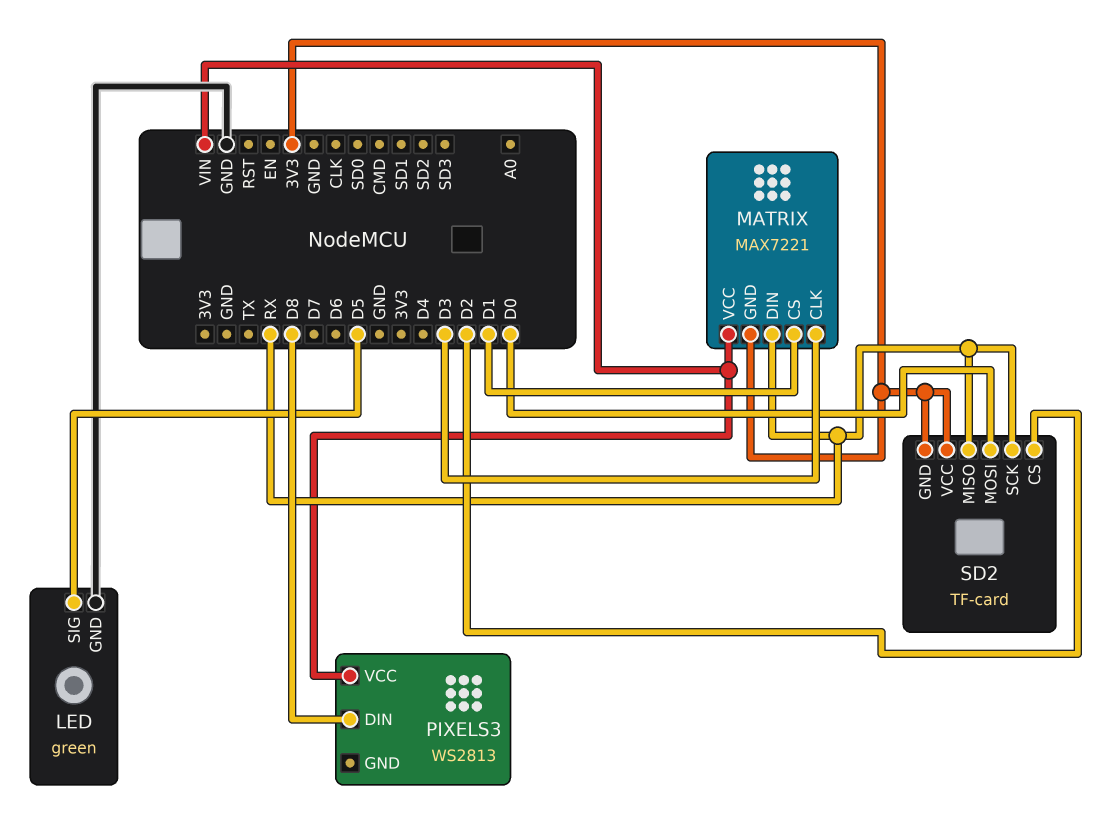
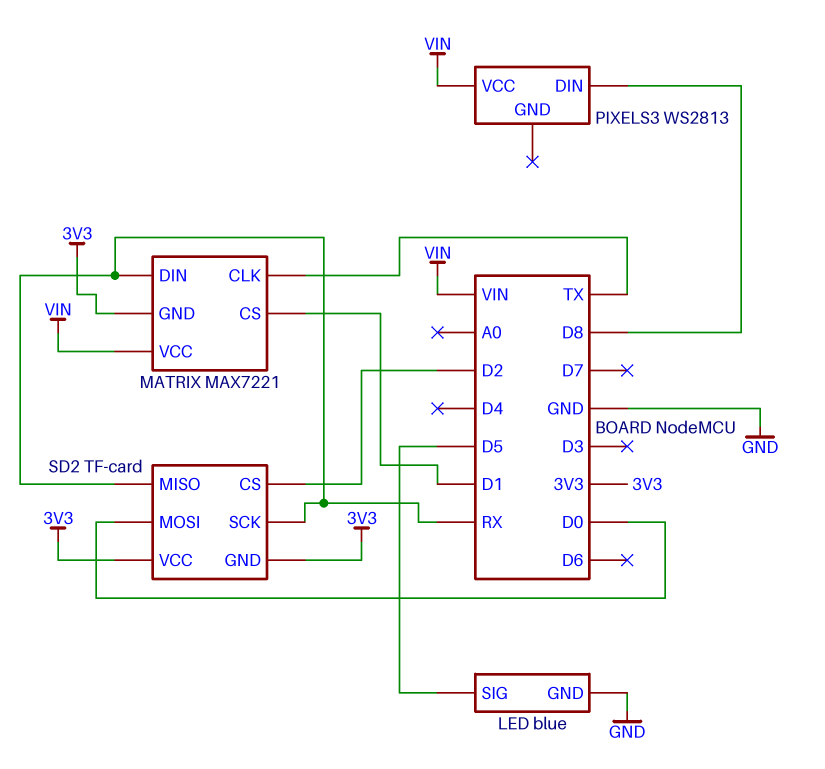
LED: green -> blue
MATRIX pin CLK: D3 -> TX

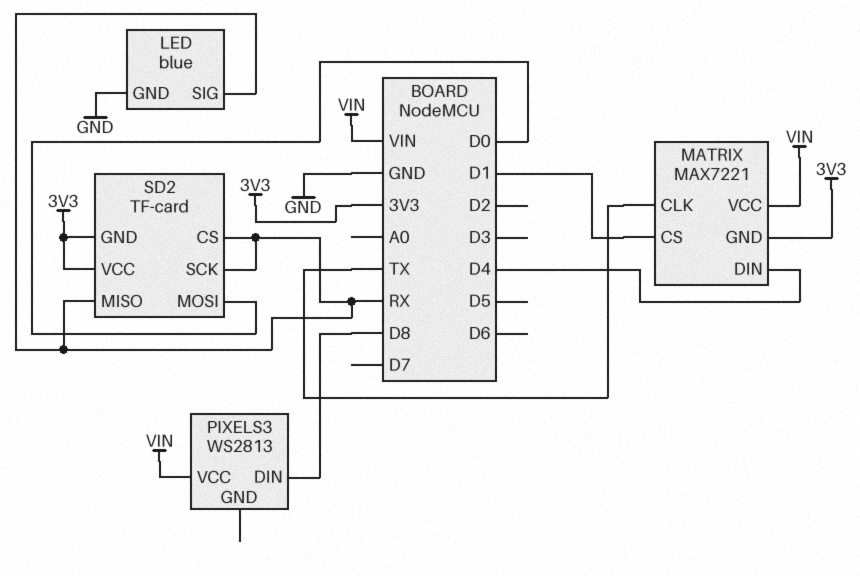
LED pin SIG: D5 -> RX
MATRIX pin DIN: RX -> D4
SD2 pin CS: D2 -> RX

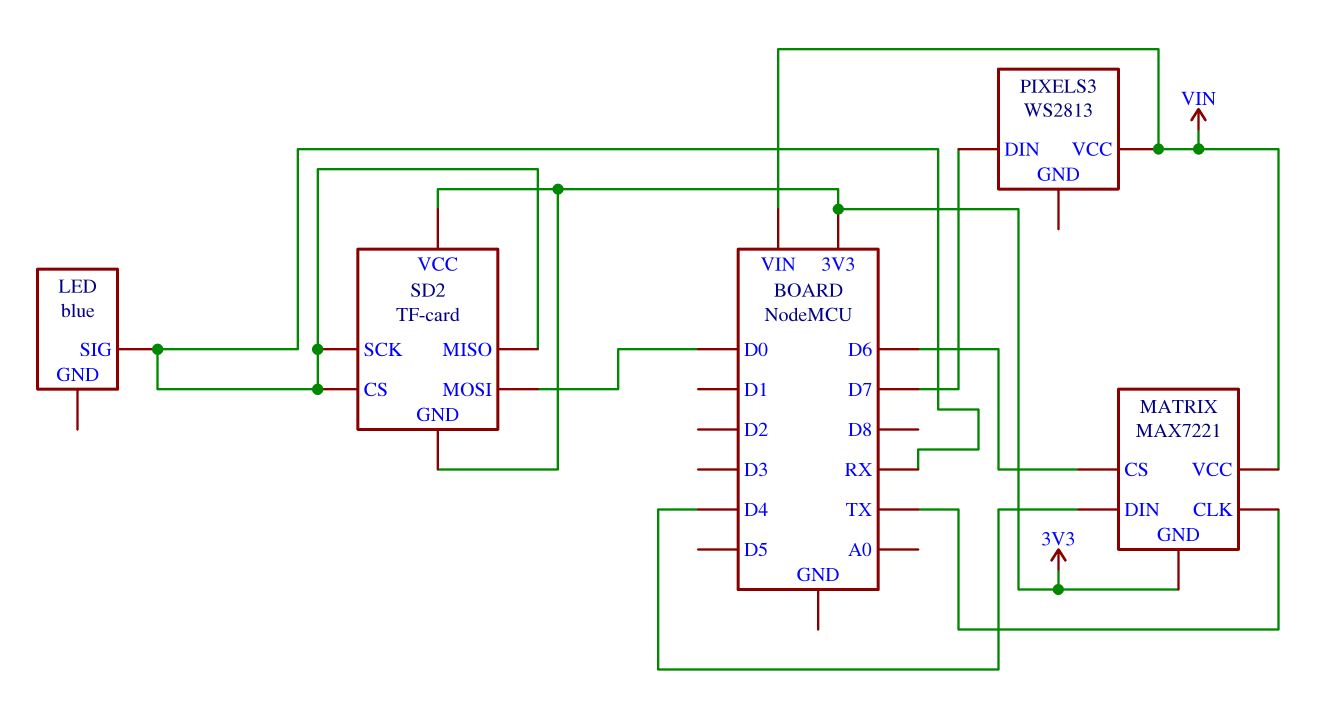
LED pin GND: GND -> none
MATRIX pin CS: D1 -> D6
PIXELS3 pin DIN: D8 -> D7

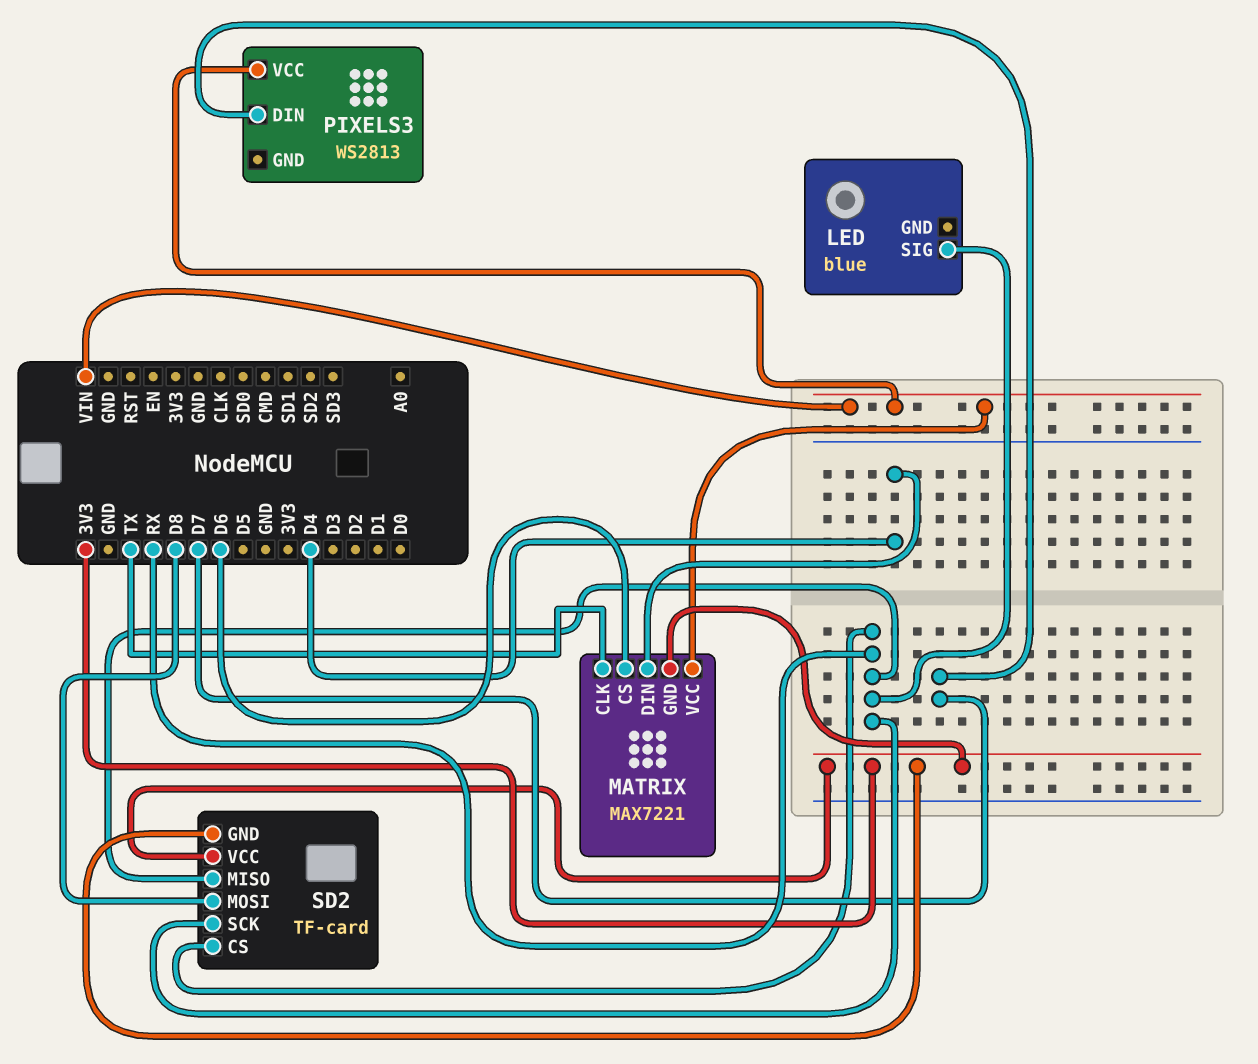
SD2 pin MOSI: D0 -> D8

